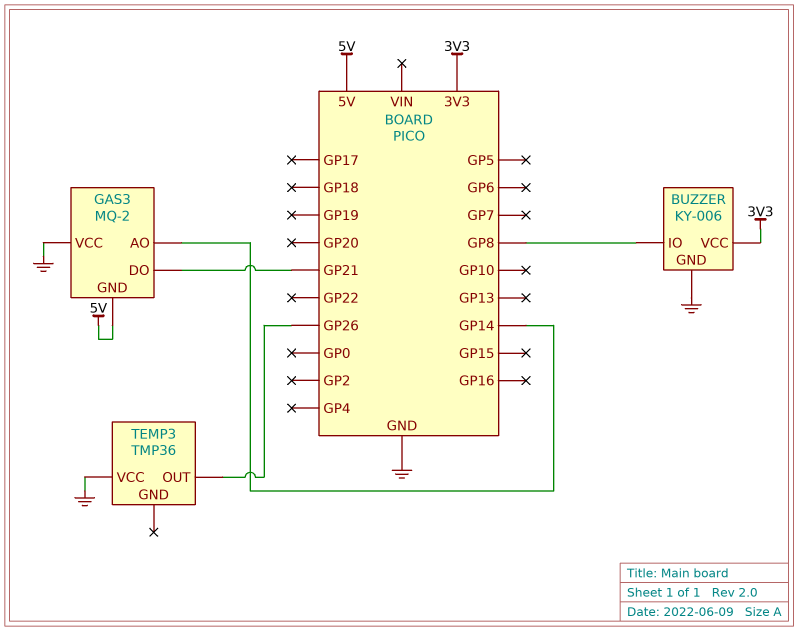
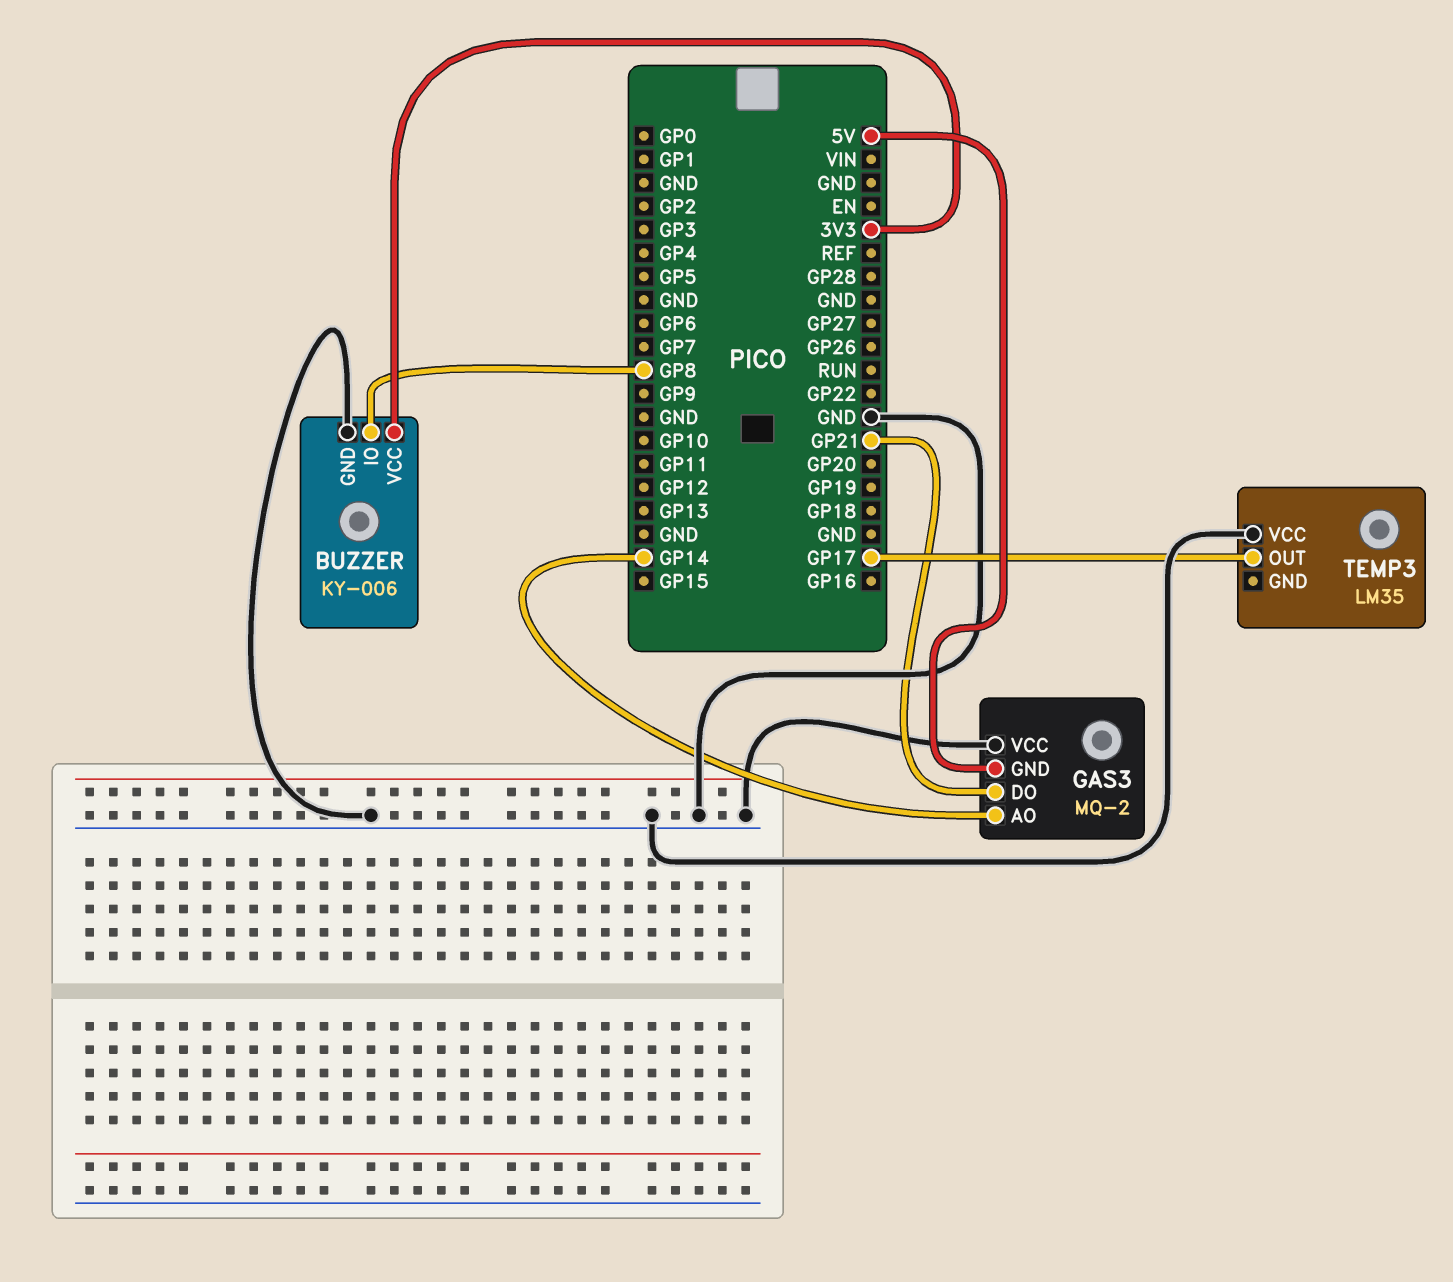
TEMP3: TMP36 -> LM35
TEMP3 pin OUT: GP26 -> GP17

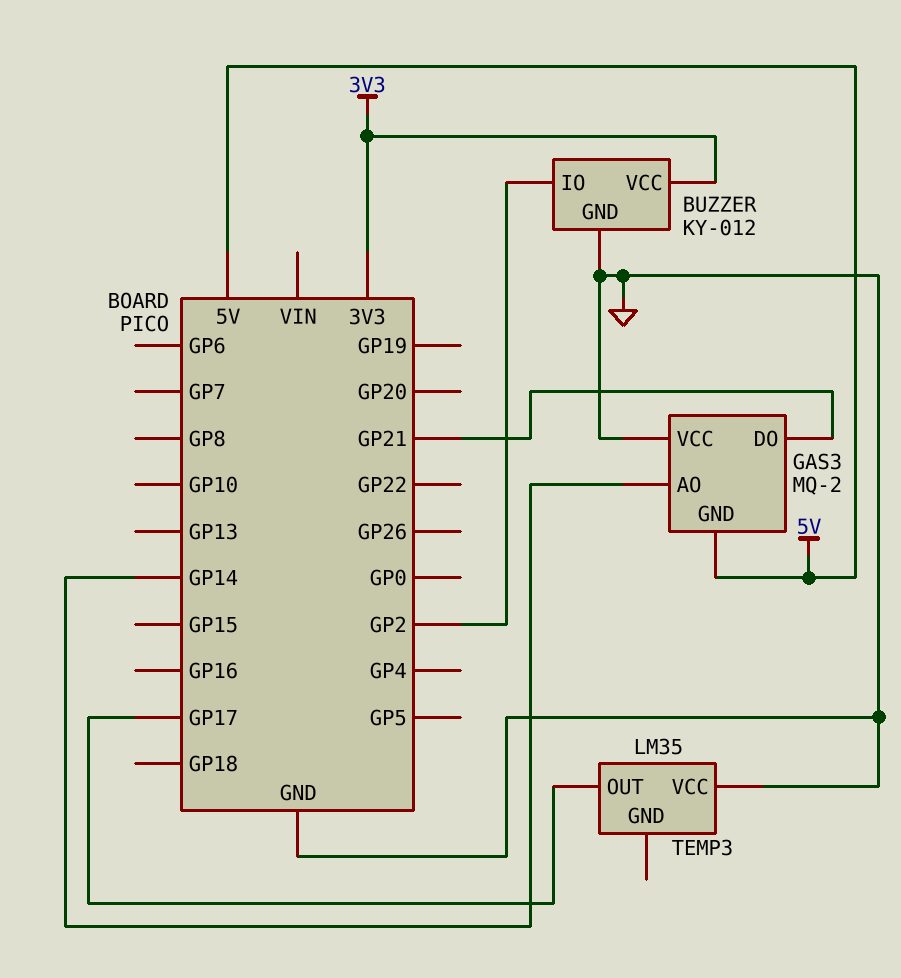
BUZZER: KY-006 -> KY-012
BUZZER pin IO: GP8 -> GP2

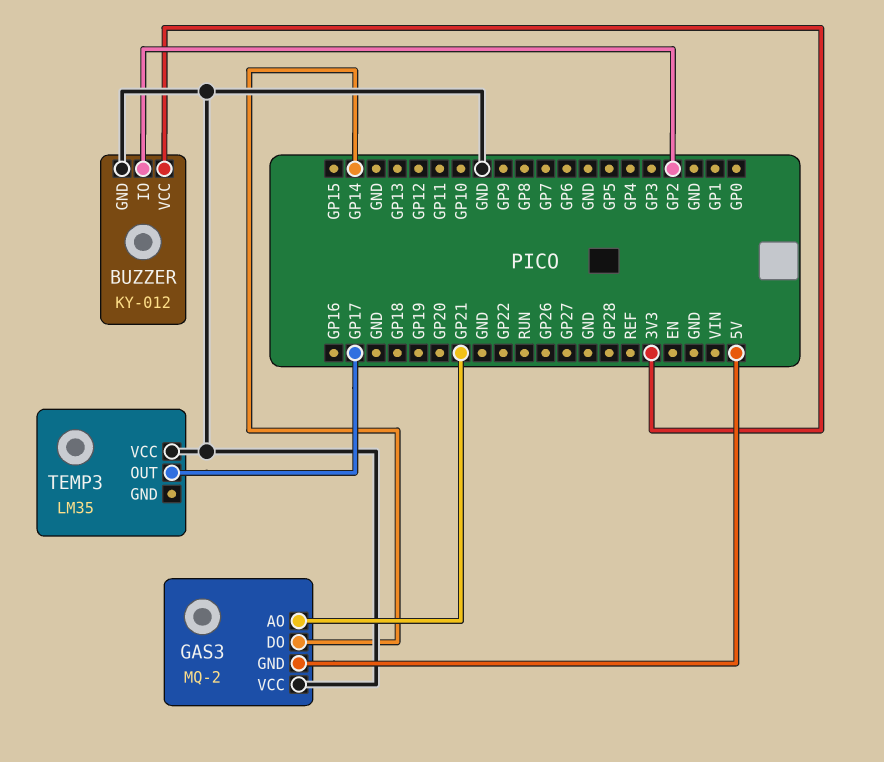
GAS3 pin AO: GP14 -> GP21
GAS3 pin DO: GP21 -> GP14

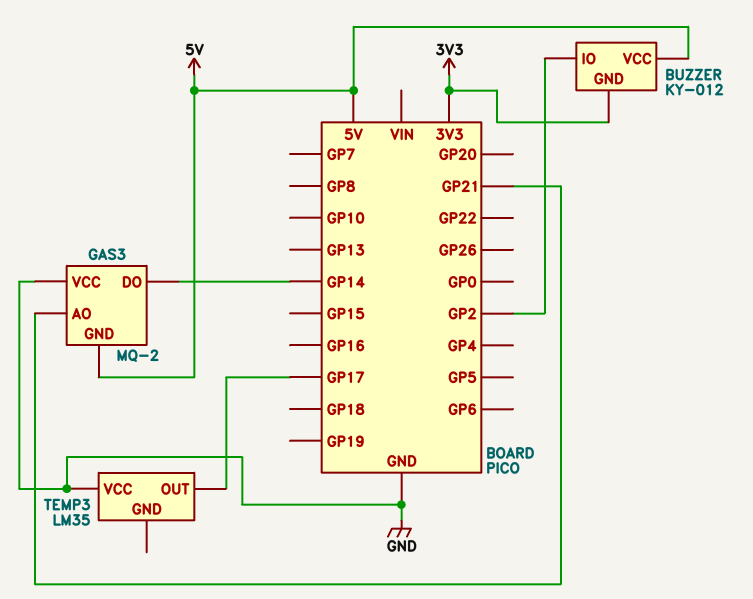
BUZZER pin GND: GND -> 3V3
BUZZER pin VCC: 3V3 -> 5V

